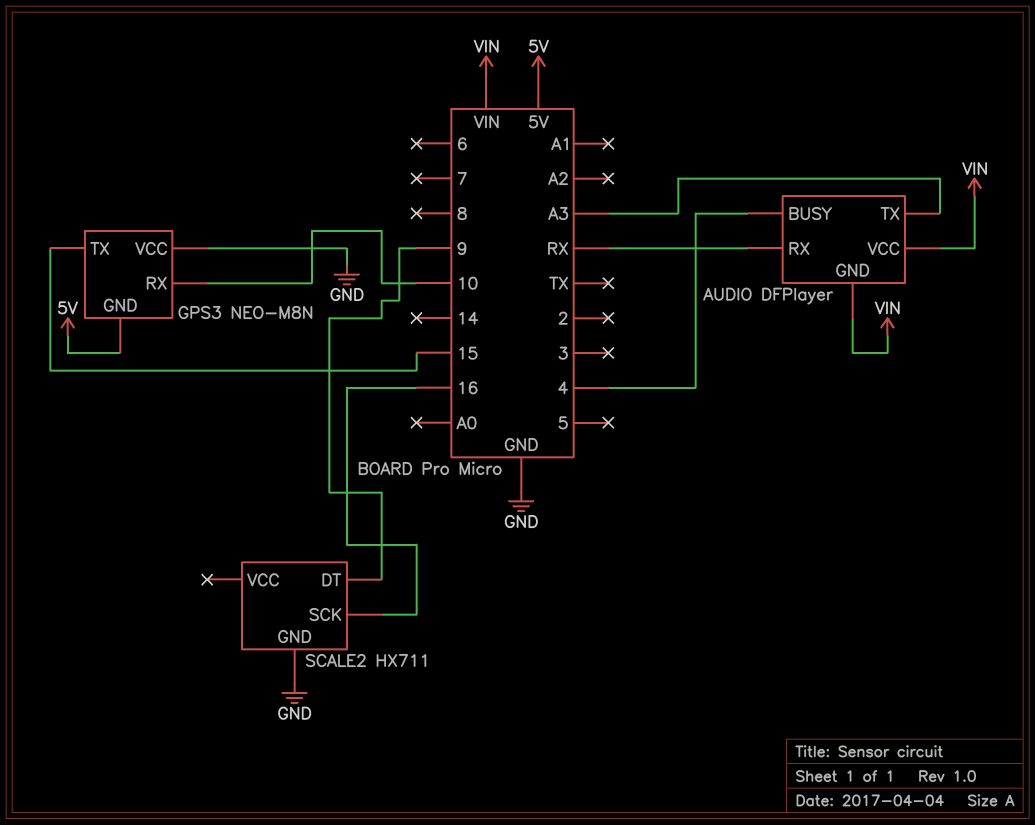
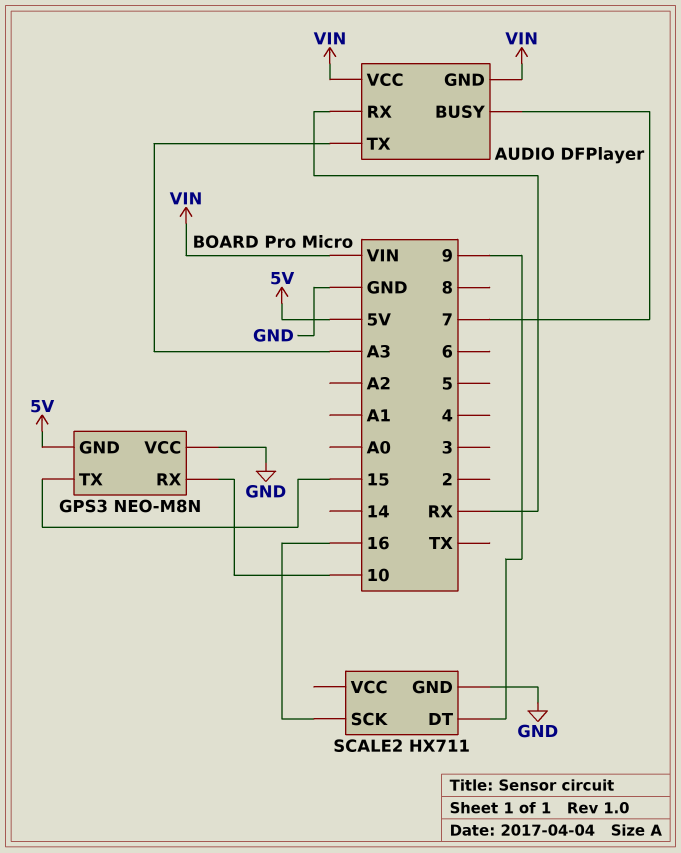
AUDIO pin BUSY: 4 -> 7

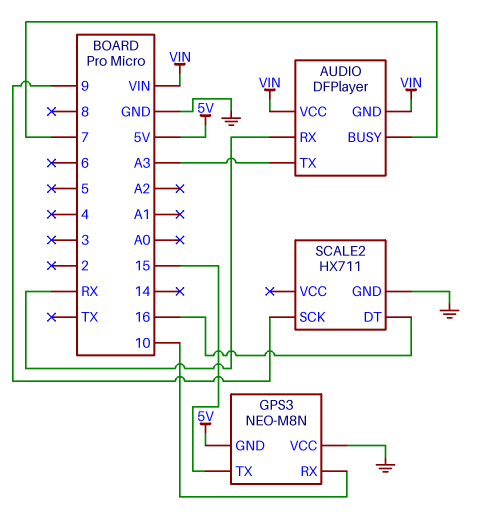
SCALE2 pin DT: 9 -> 16
SCALE2 pin SCK: 16 -> 9

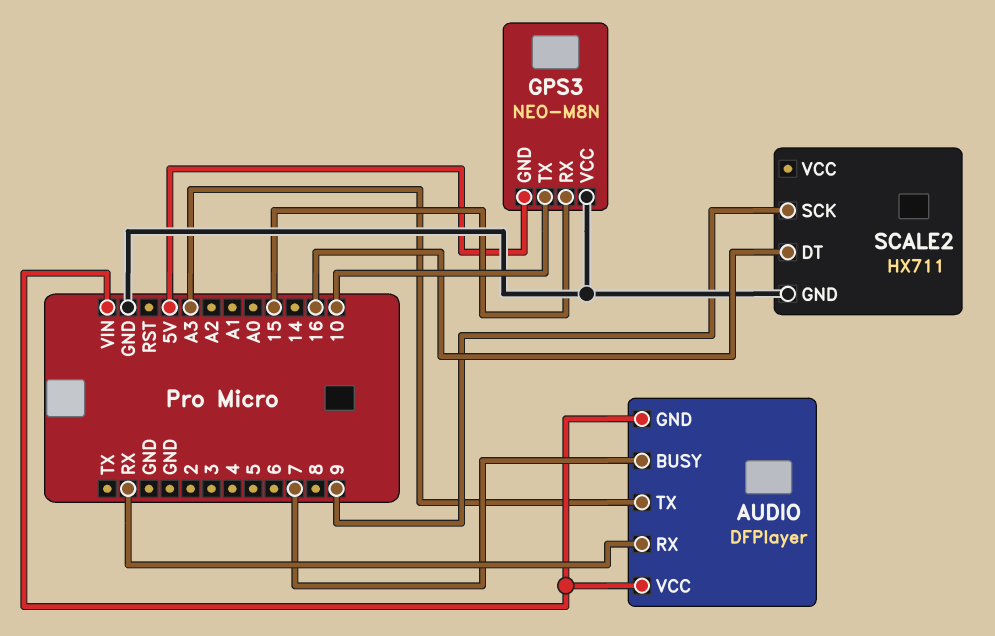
GPS3 pin RX: 10 -> 15
GPS3 pin TX: 15 -> 10

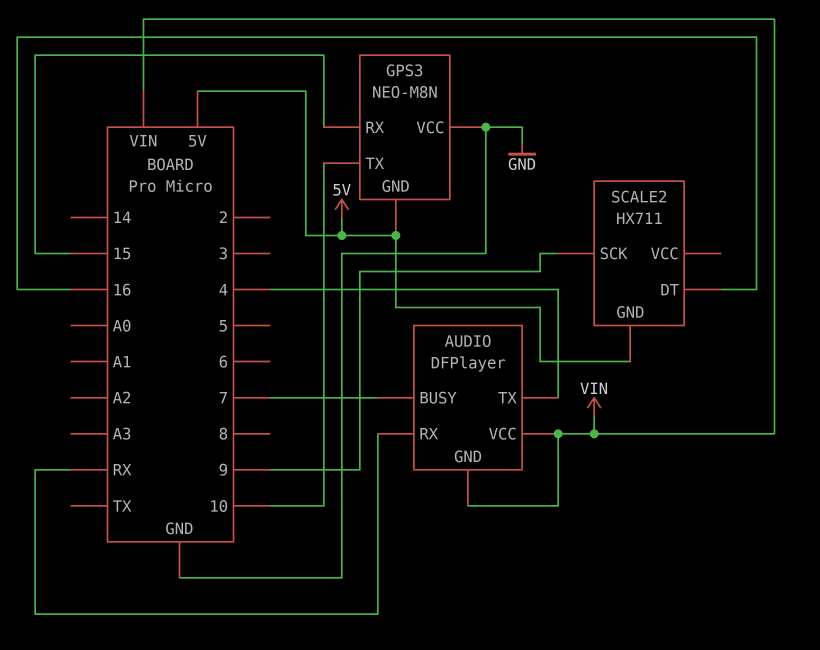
AUDIO pin TX: A3 -> 4
SCALE2 pin GND: GND -> 5V

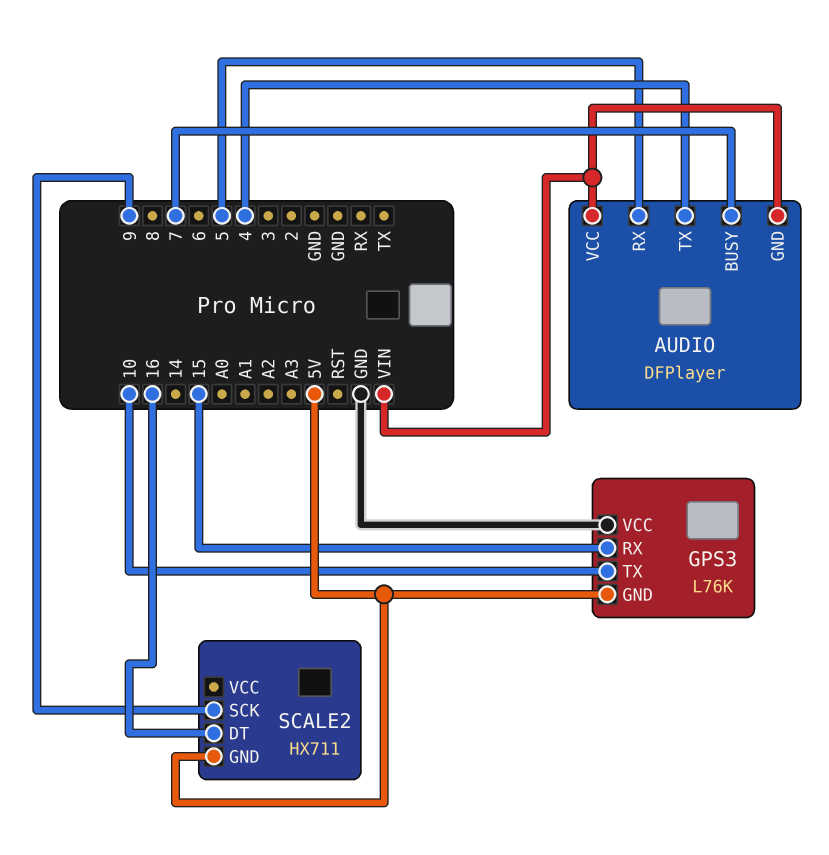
AUDIO pin RX: RX -> 5
GPS3: NEO-M8N -> L76K

